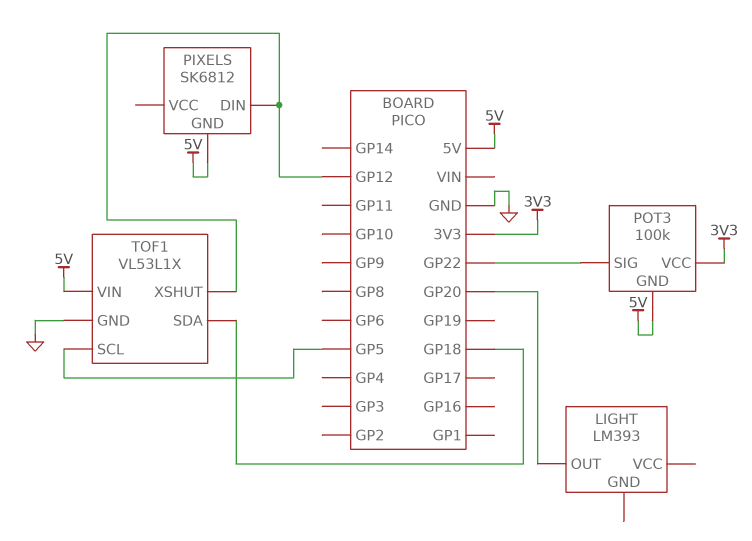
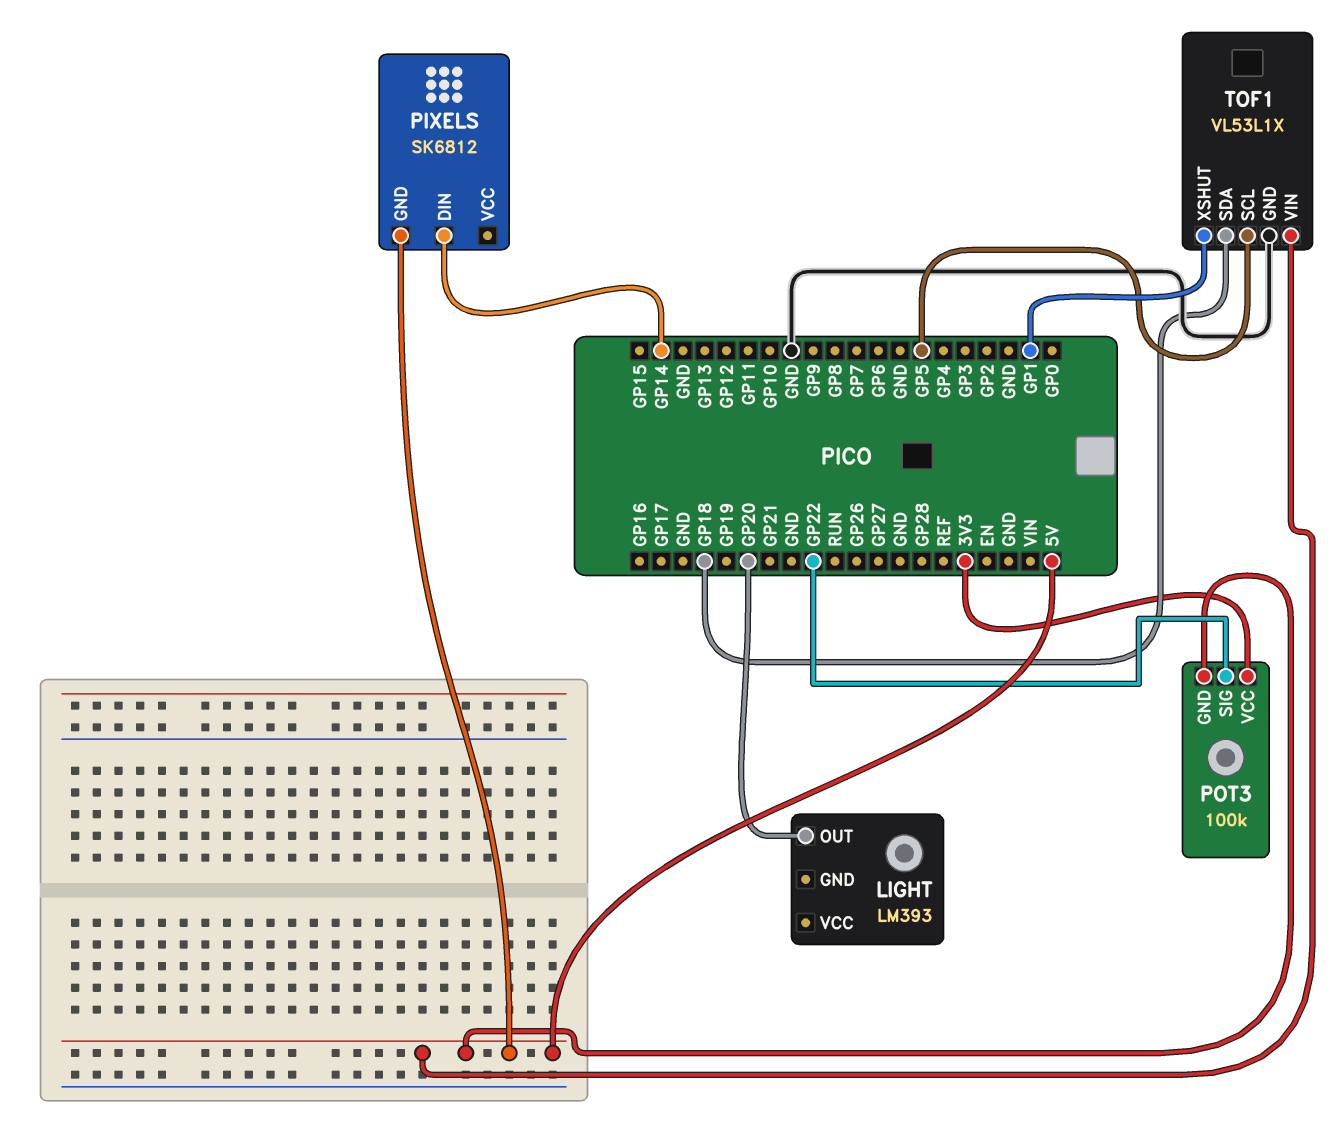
PIXELS pin DIN: GP12 -> GP14
TOF1 pin XSHUT: GP12 -> GP1

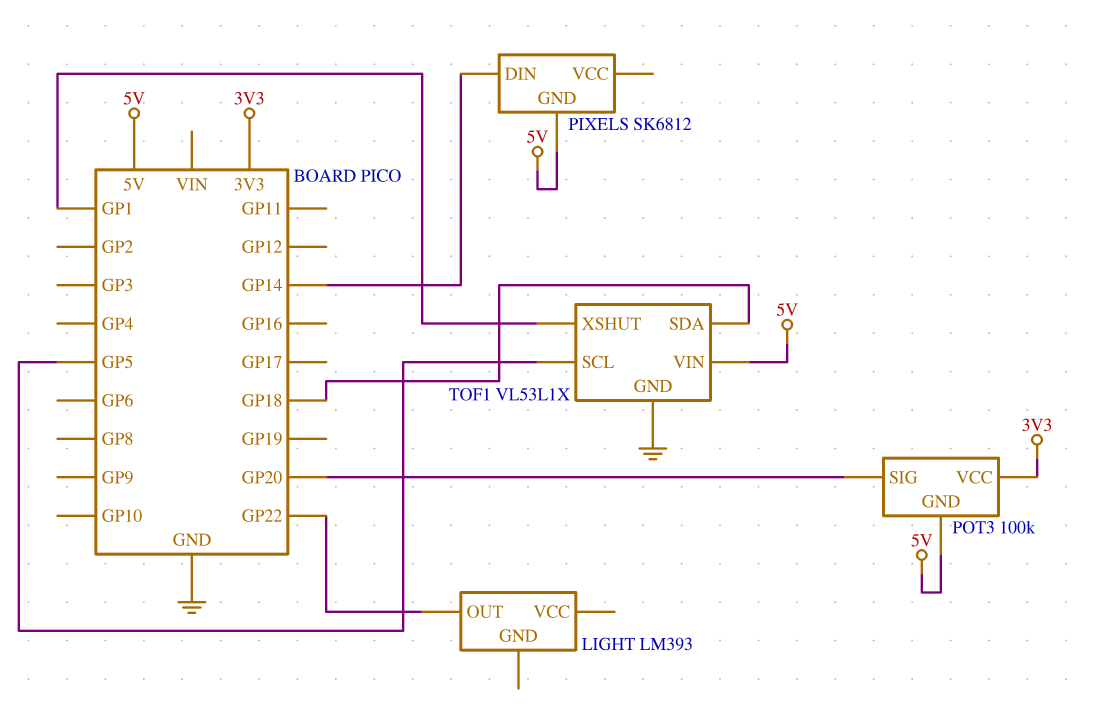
LIGHT pin OUT: GP20 -> GP22
POT3 pin SIG: GP22 -> GP20

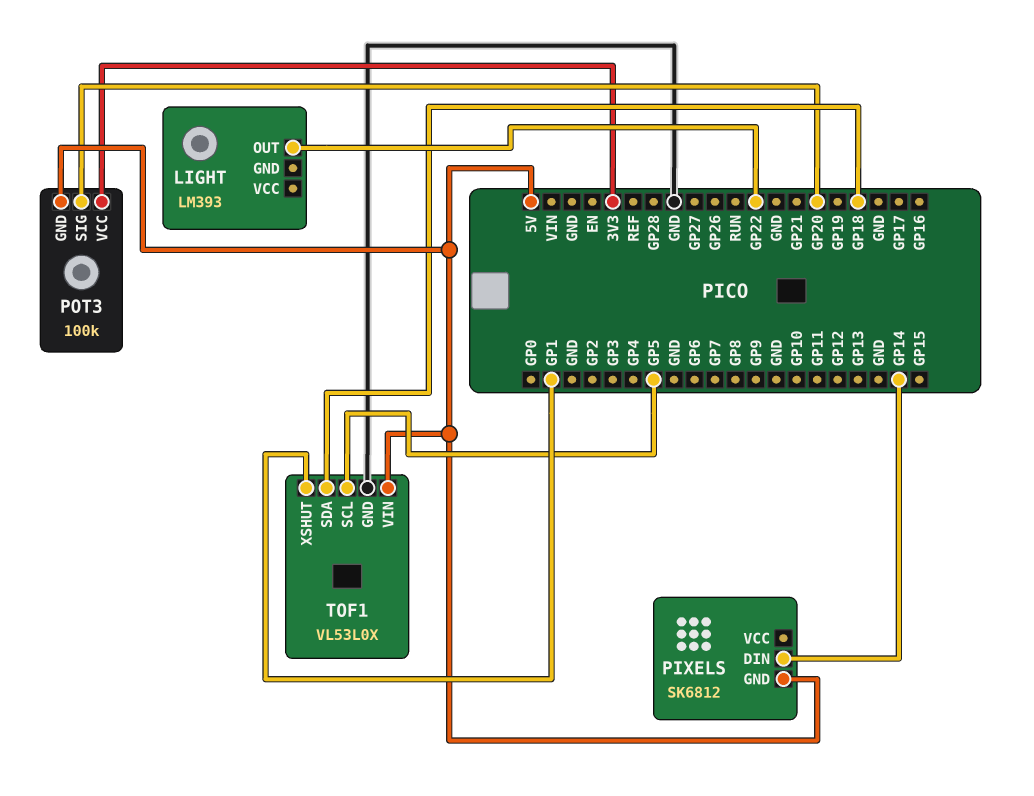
TOF1: VL53L1X -> VL53L0X

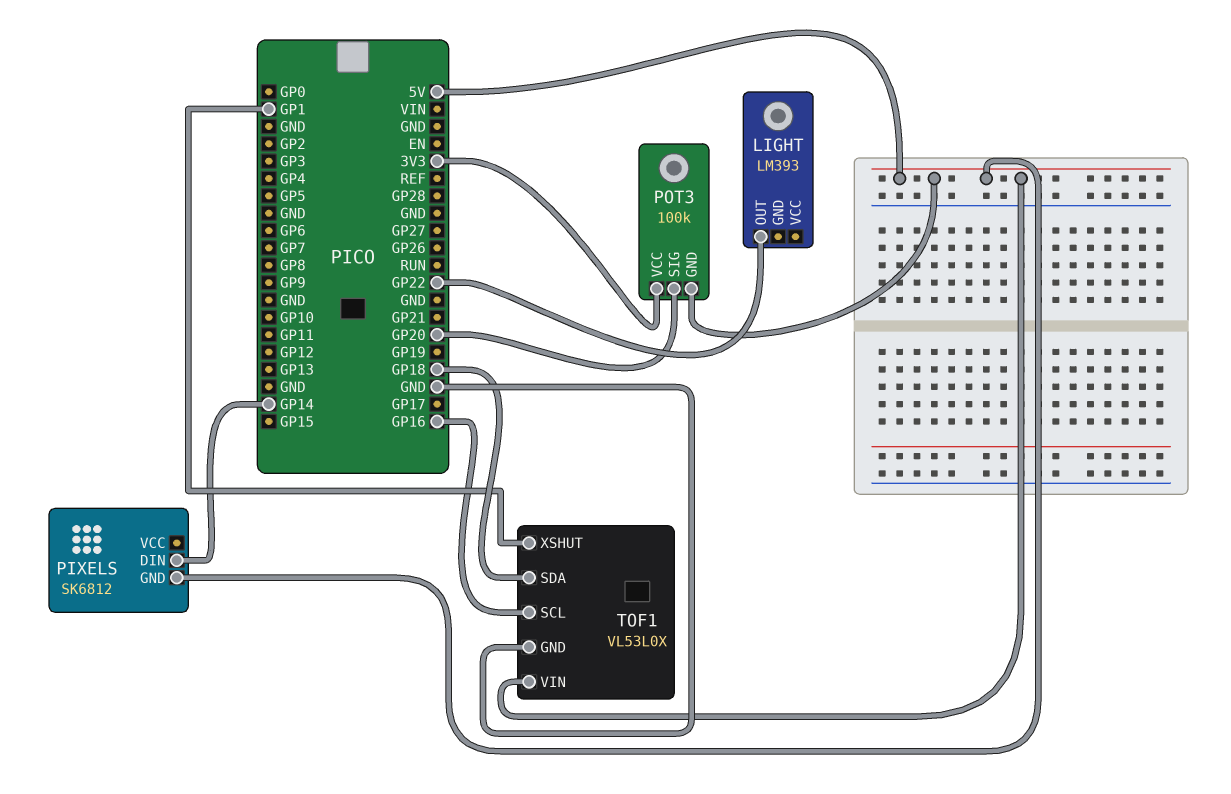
TOF1 pin SCL: GP5 -> GP16

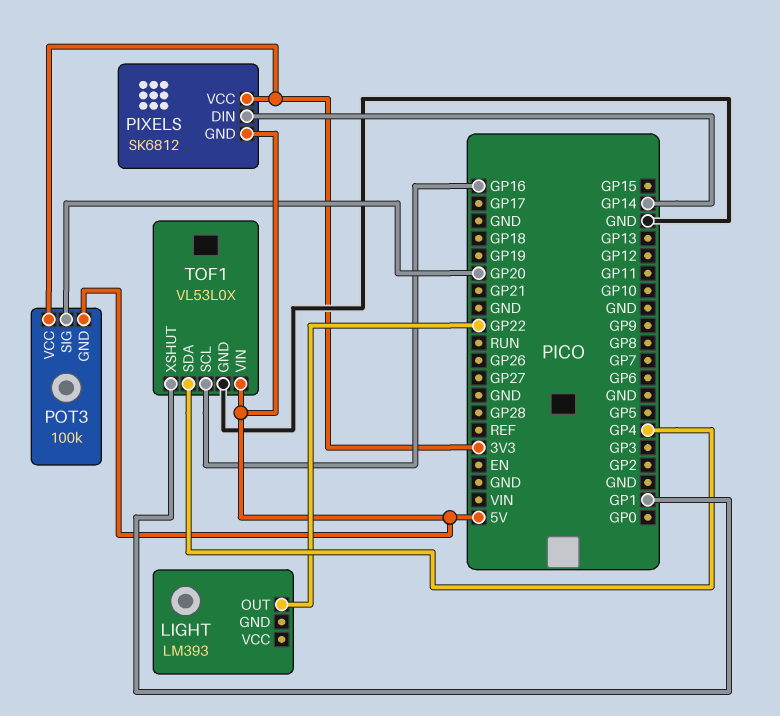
PIXELS pin VCC: none -> 3V3
TOF1 pin SDA: GP18 -> GP4

